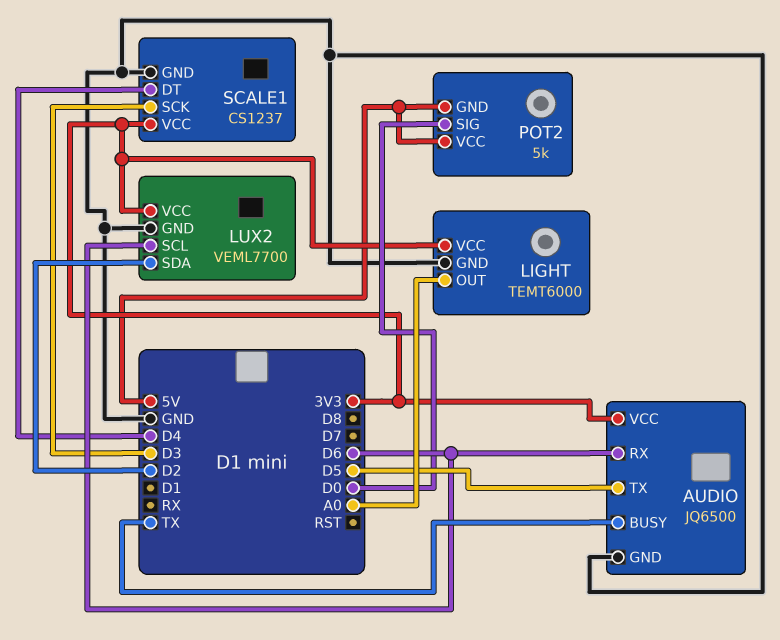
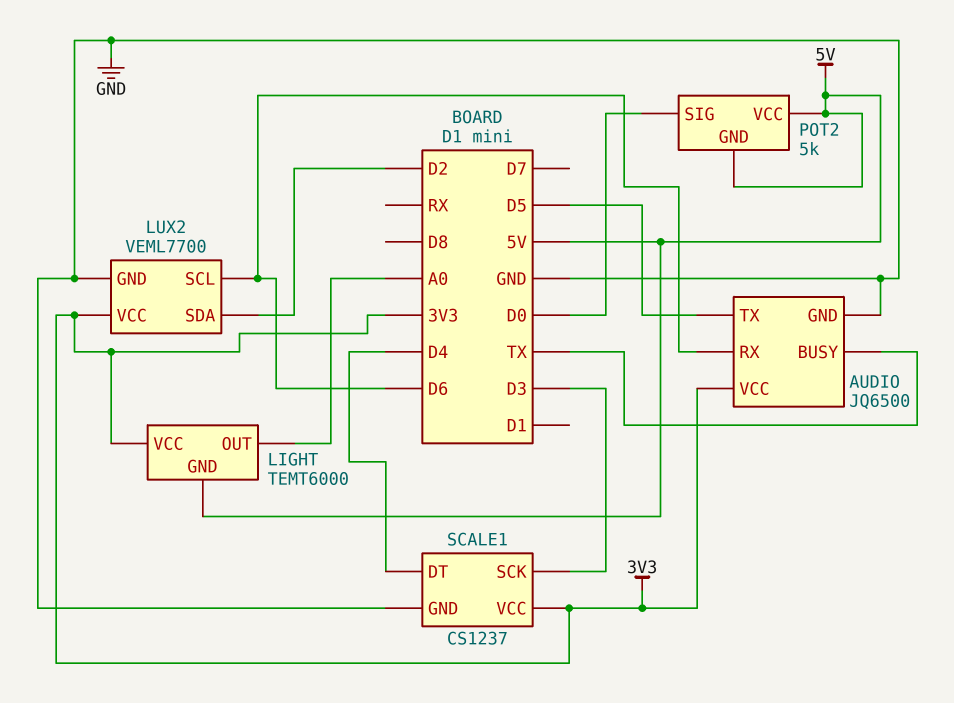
LIGHT pin GND: GND -> 5V

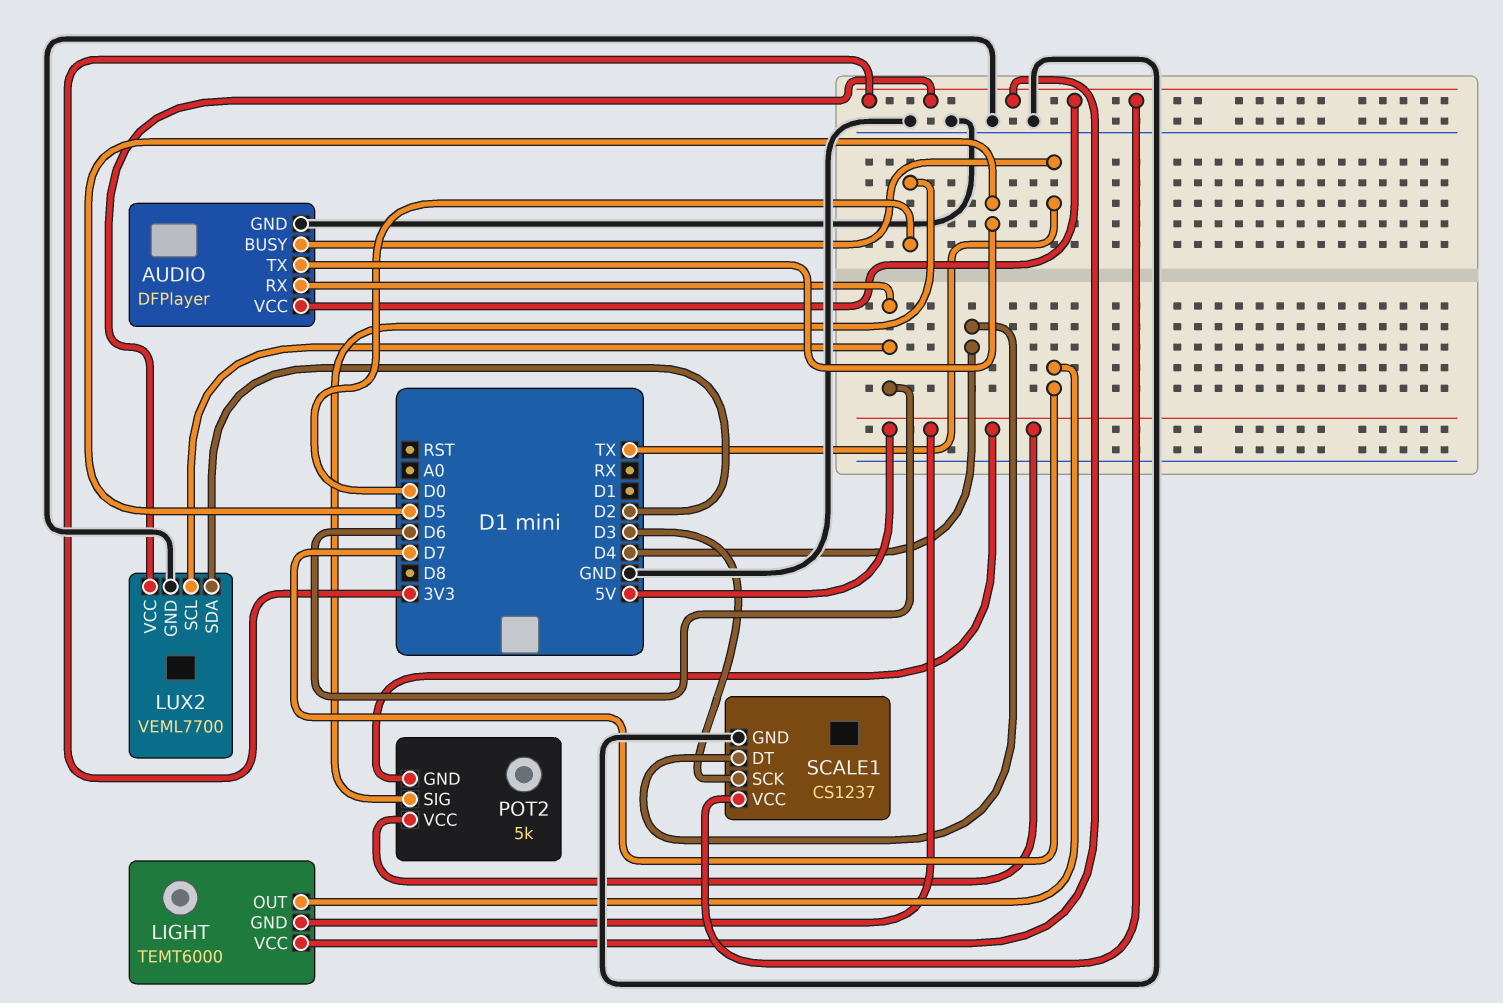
AUDIO: JQ6500 -> DFPlayer
LIGHT pin OUT: A0 -> D7

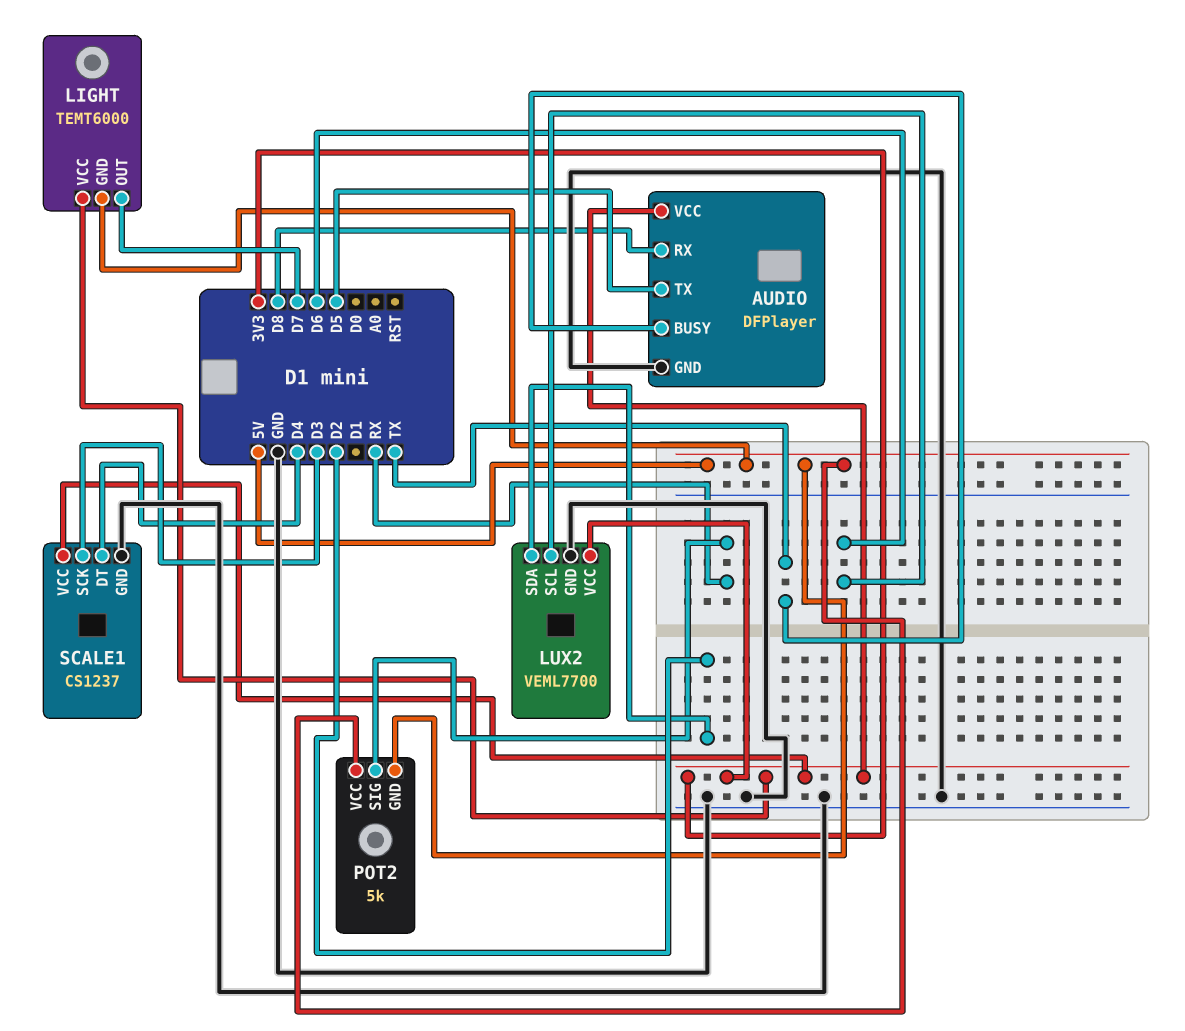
AUDIO pin RX: D6 -> D8
POT2 pin SIG: D0 -> RX

